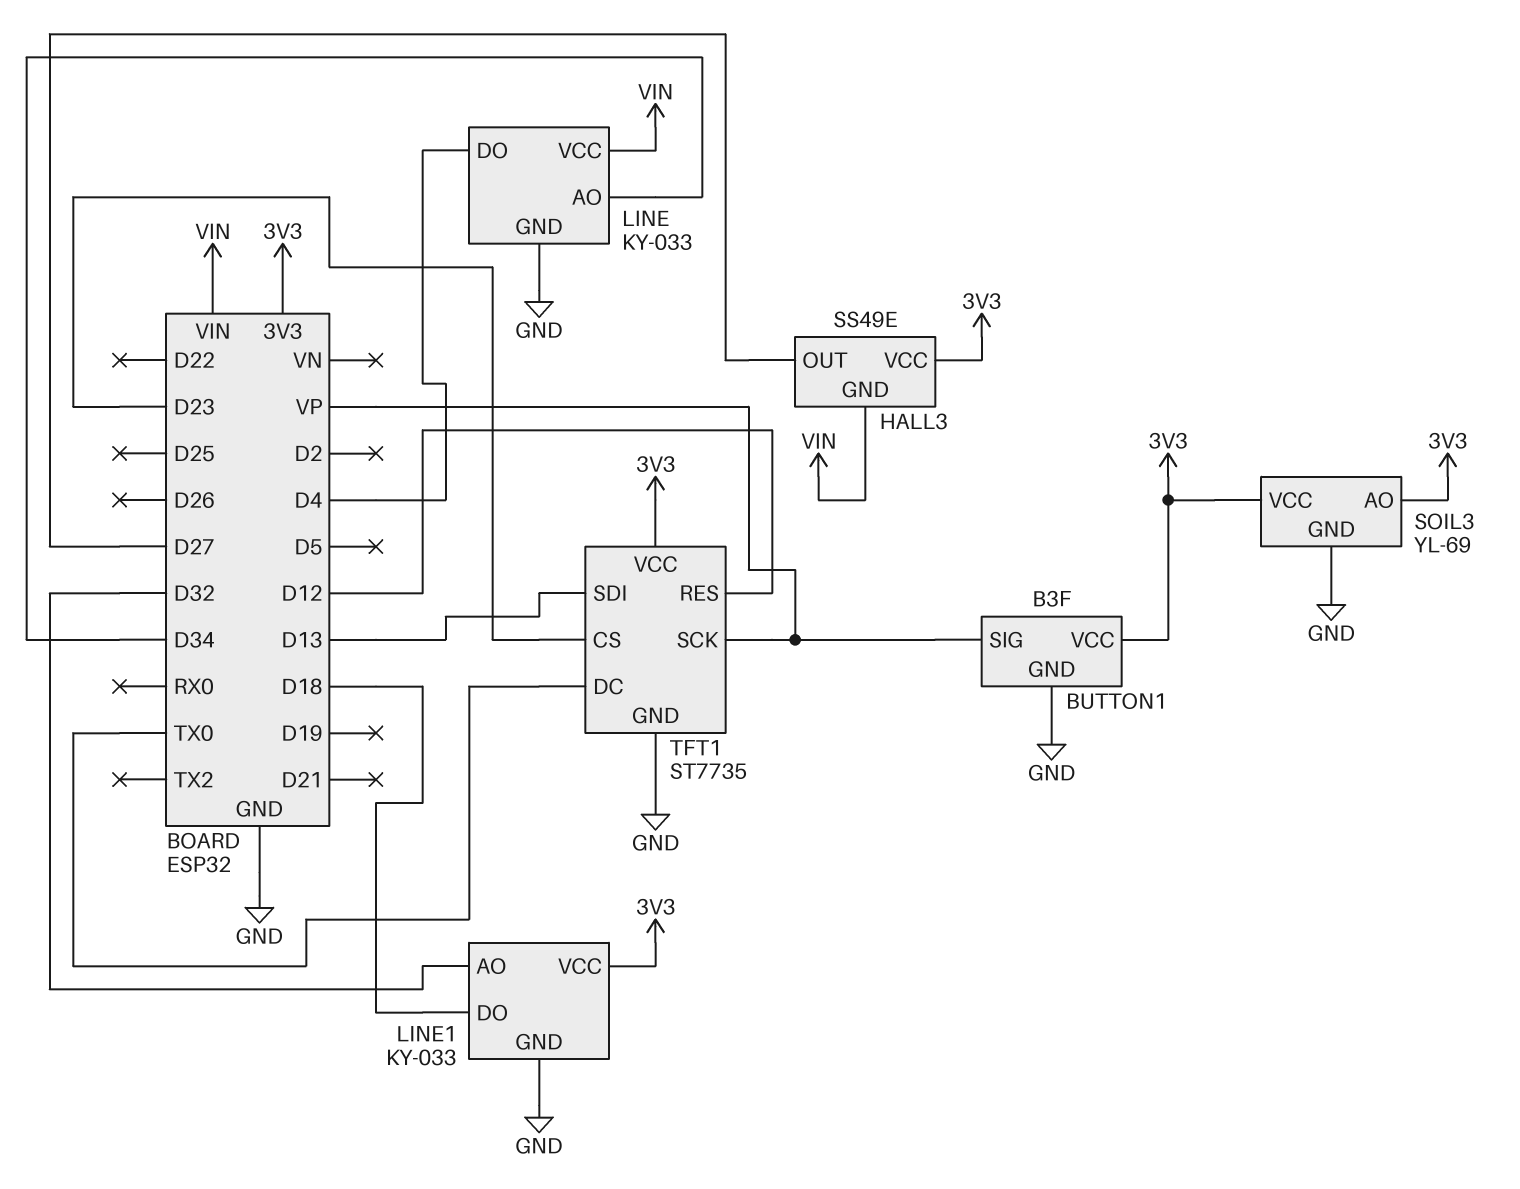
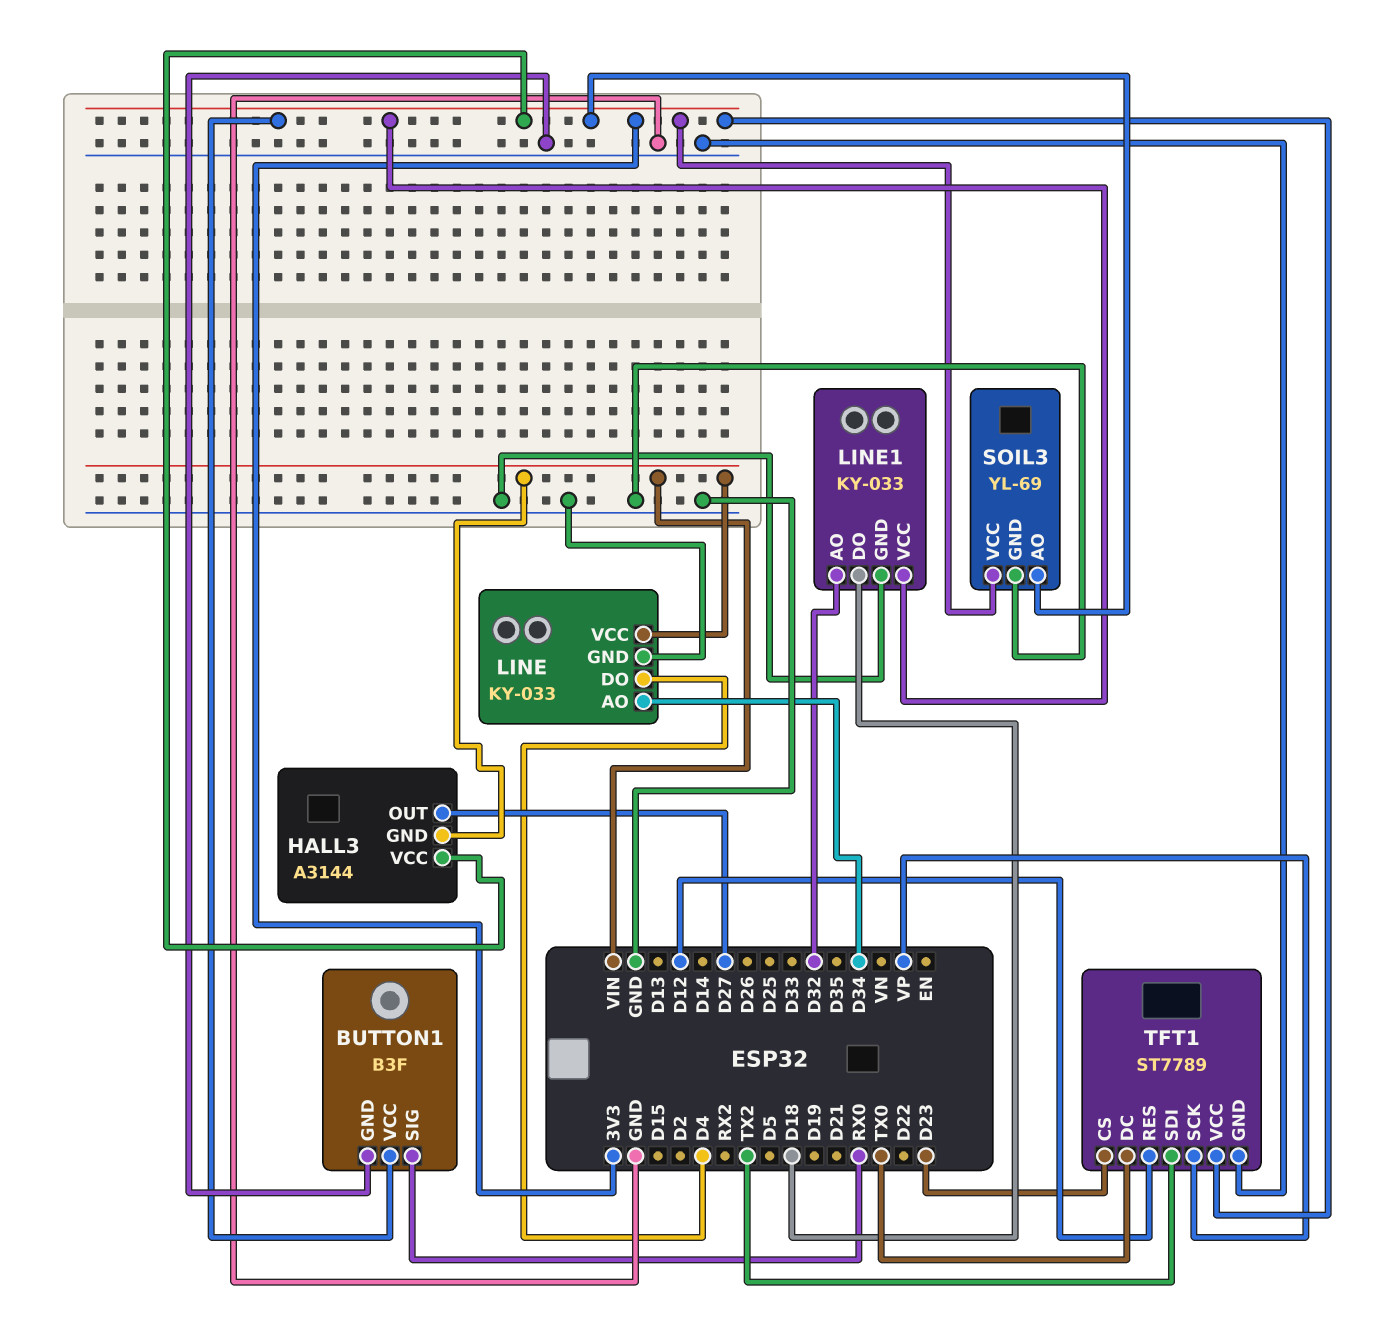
BUTTON1 pin SIG: VP -> RX0
HALL3: SS49E -> A3144
TFT1: ST7735 -> ST7789
TFT1 pin SDI: D13 -> TX2

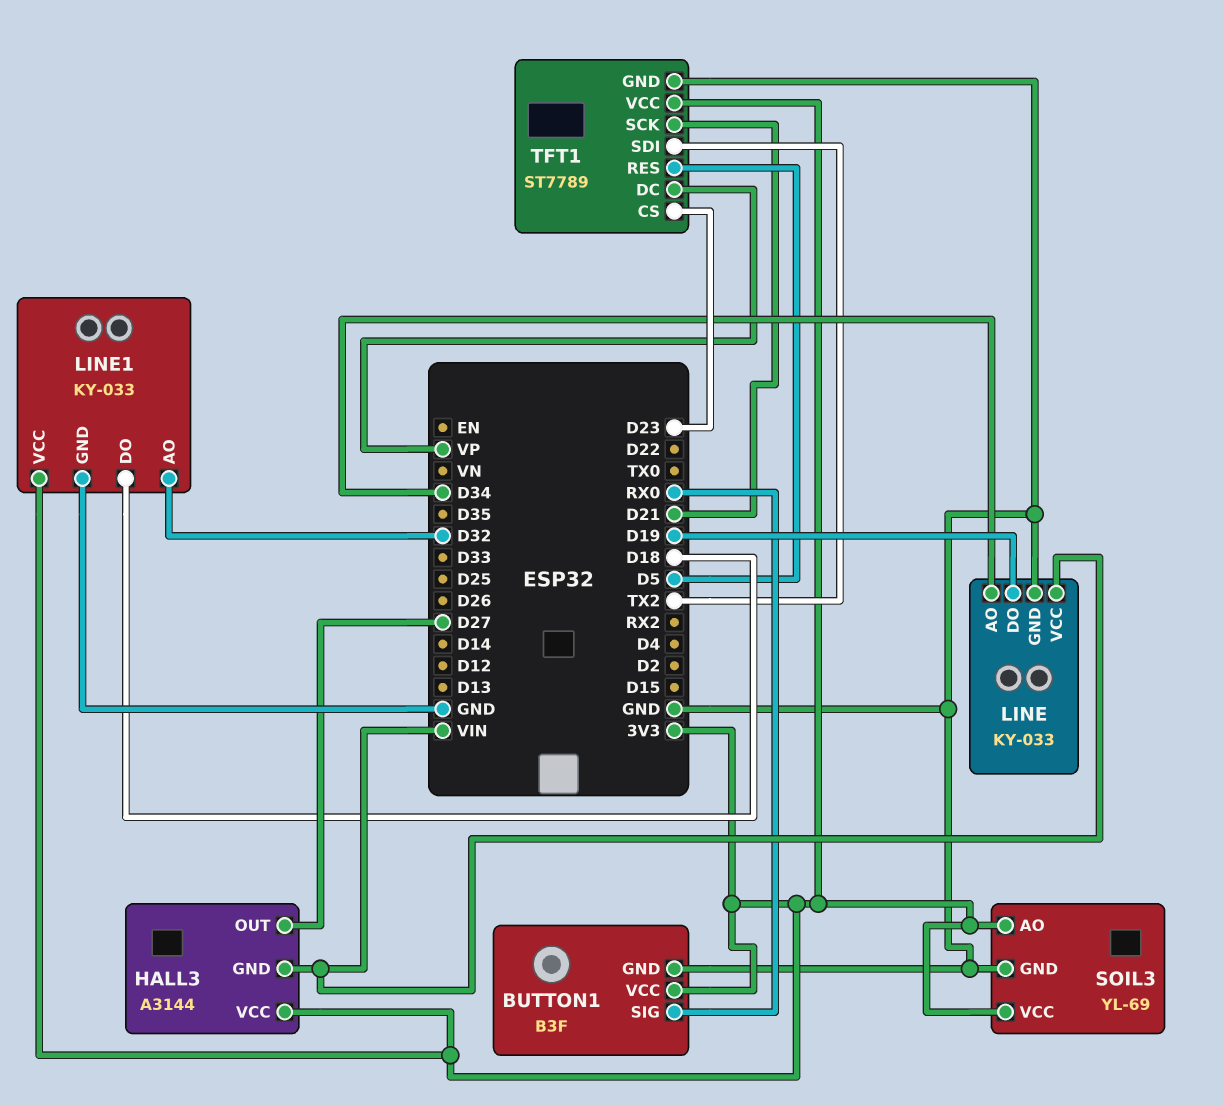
LINE pin DO: D4 -> D19
TFT1 pin DC: TX0 -> VP
TFT1 pin RES: D12 -> D5
TFT1 pin SCK: VP -> D21

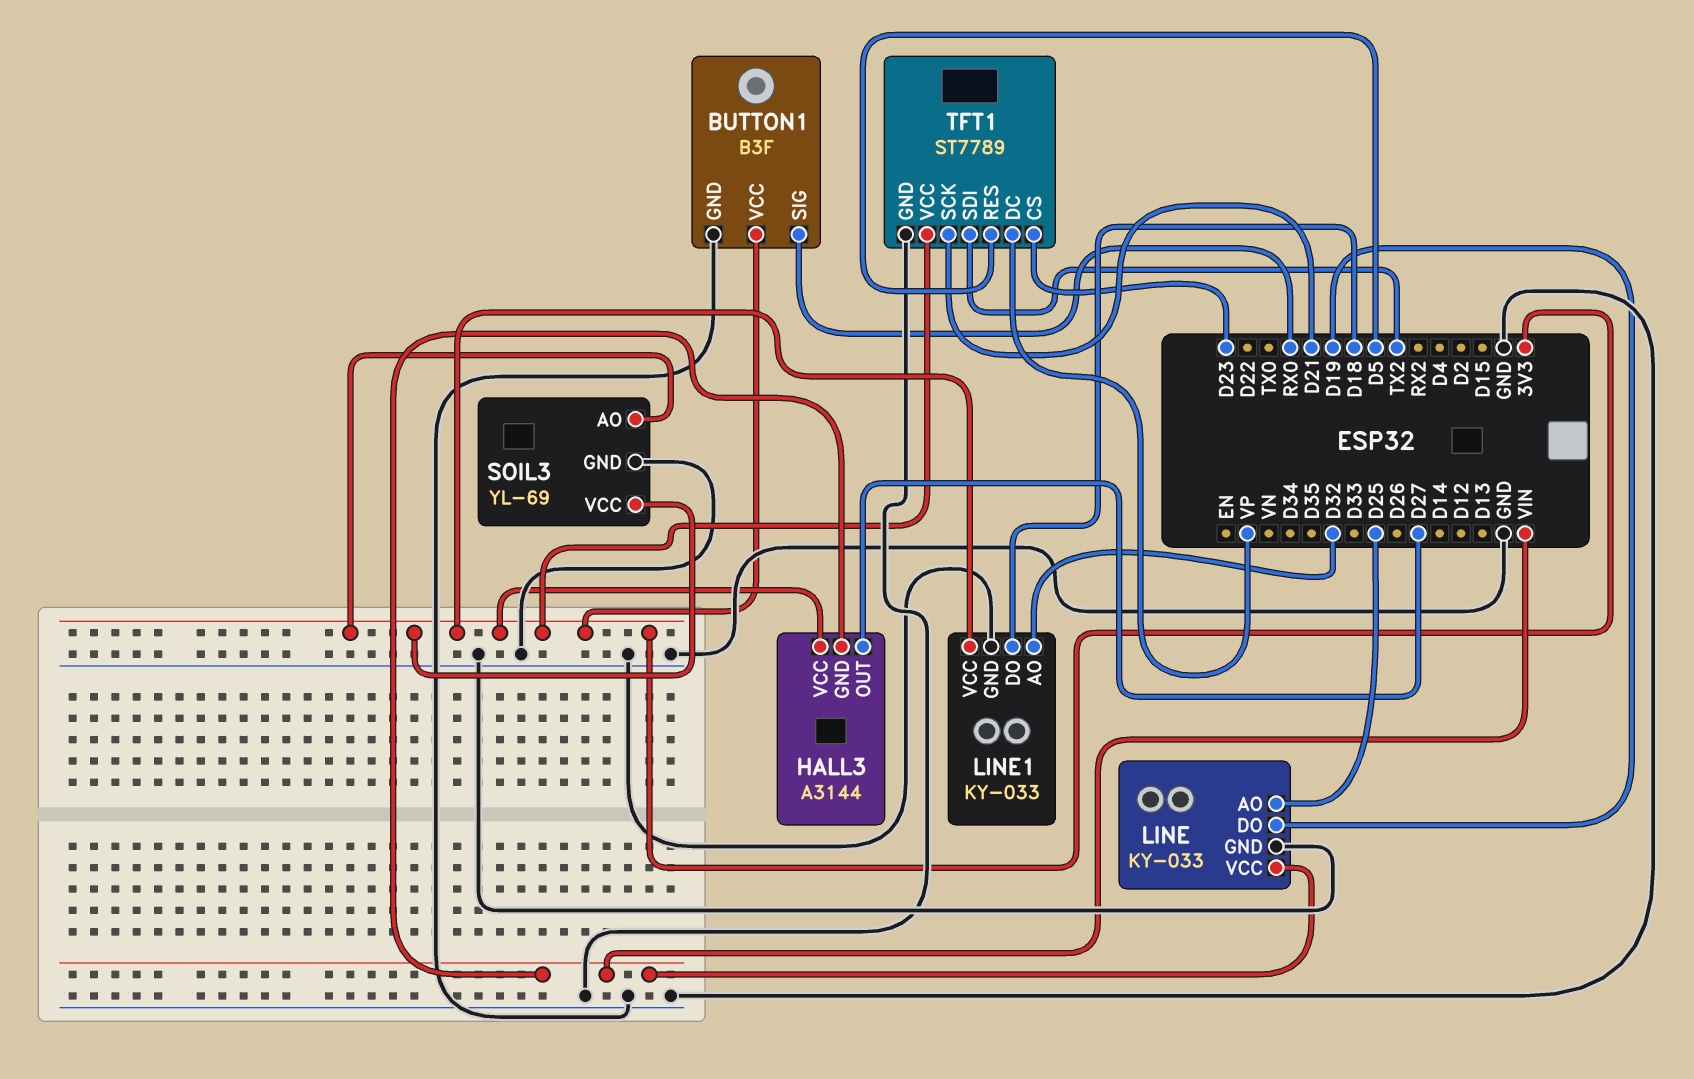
LINE pin AO: D34 -> D25

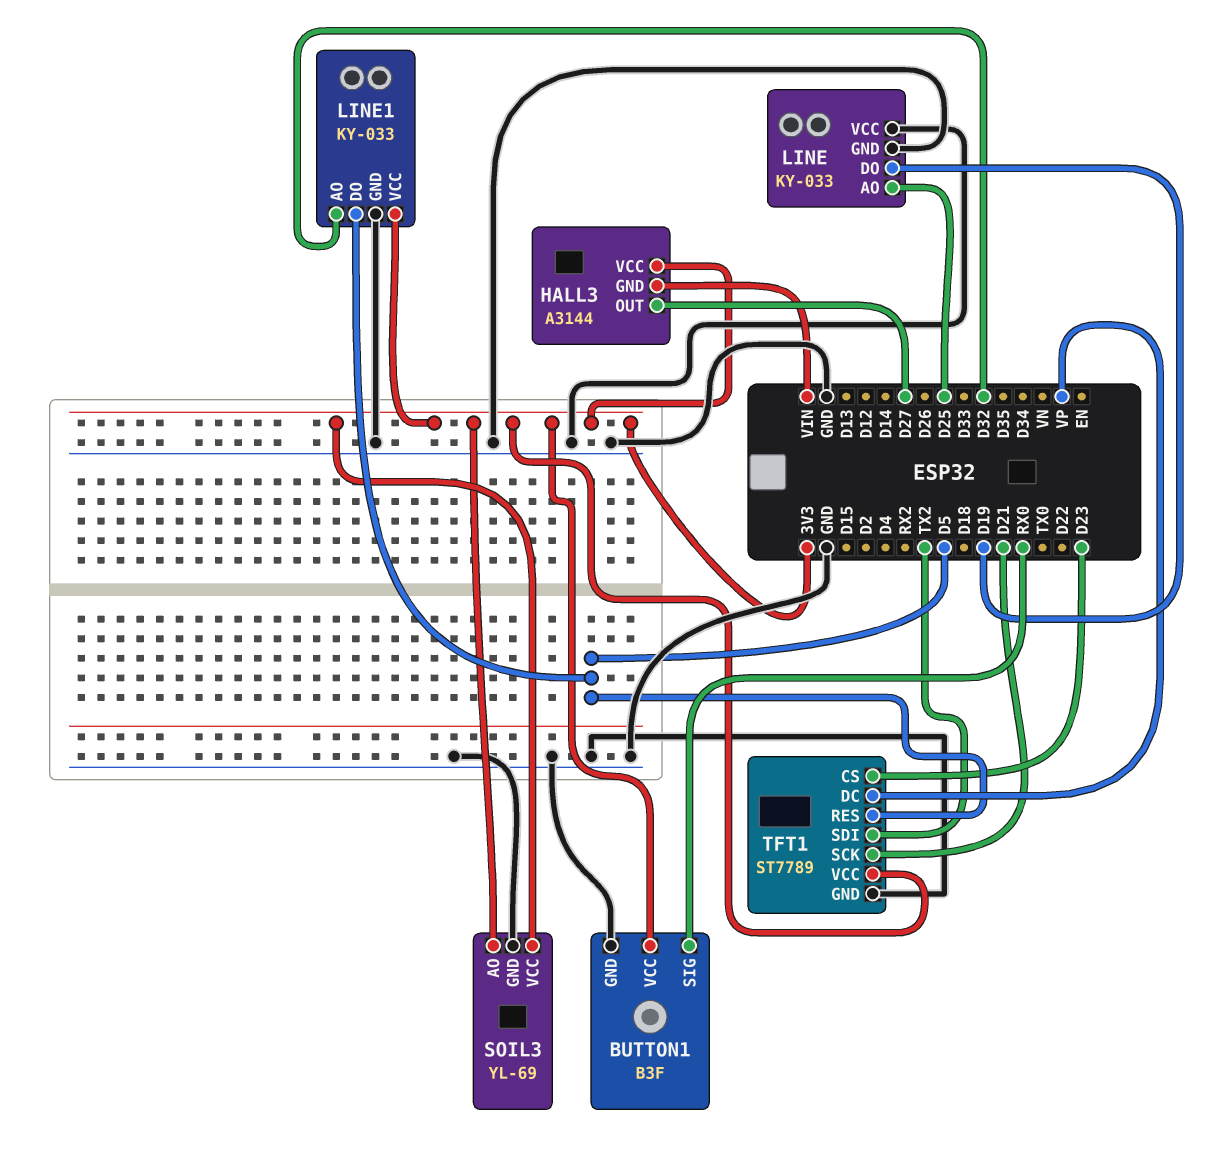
LINE pin VCC: VIN -> GND
LINE1 pin DO: D18 -> D5

